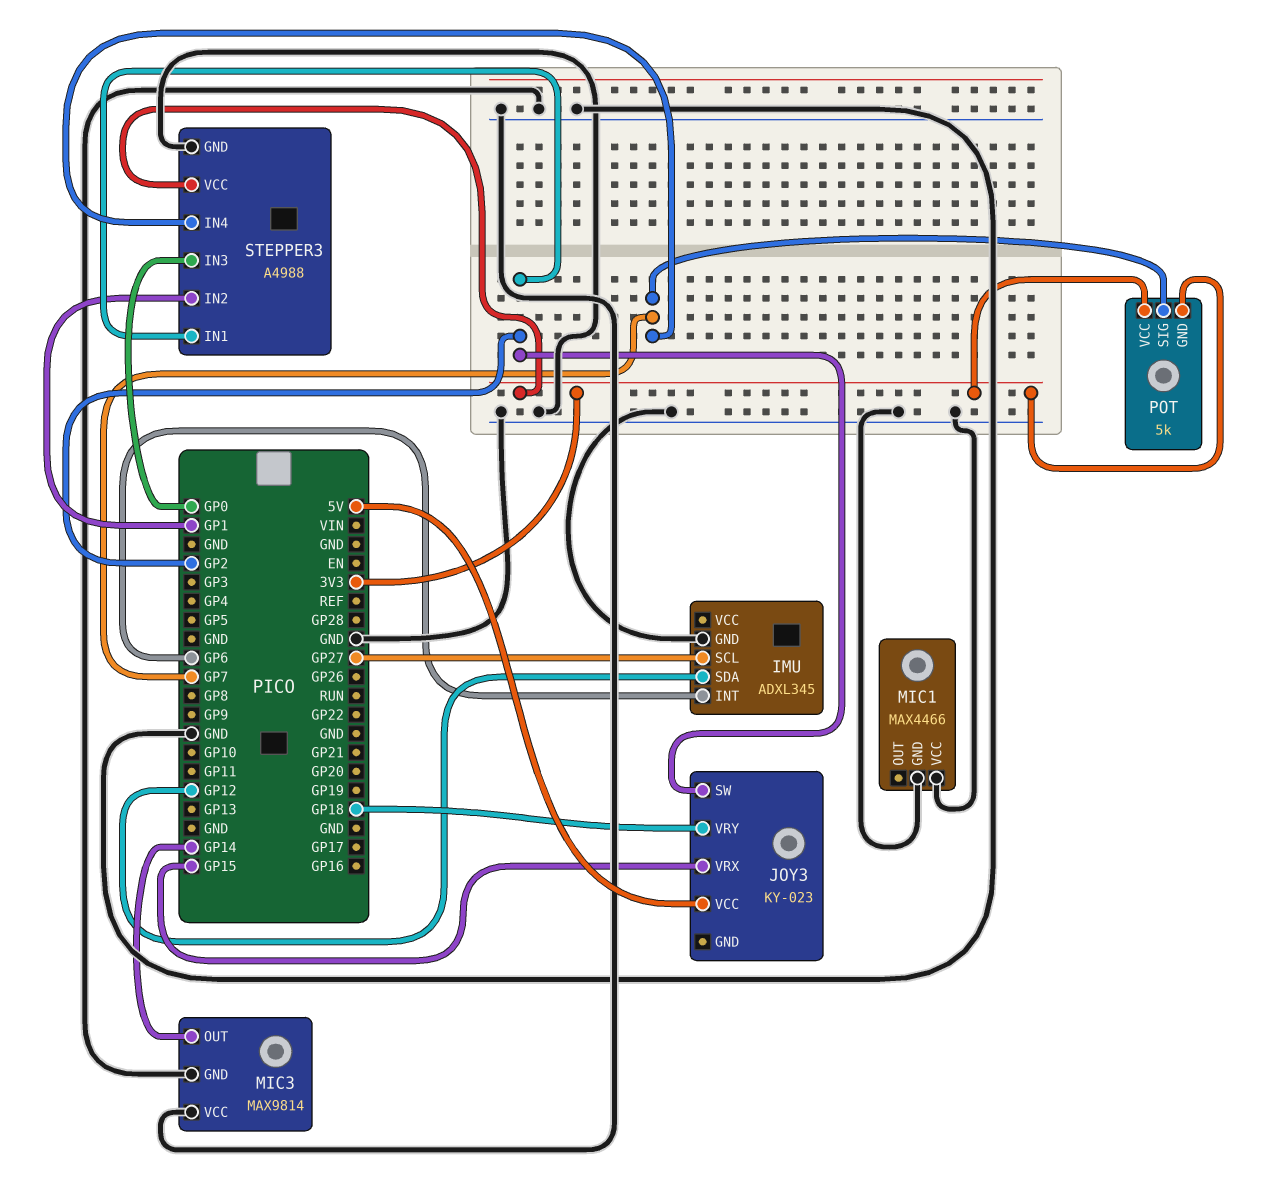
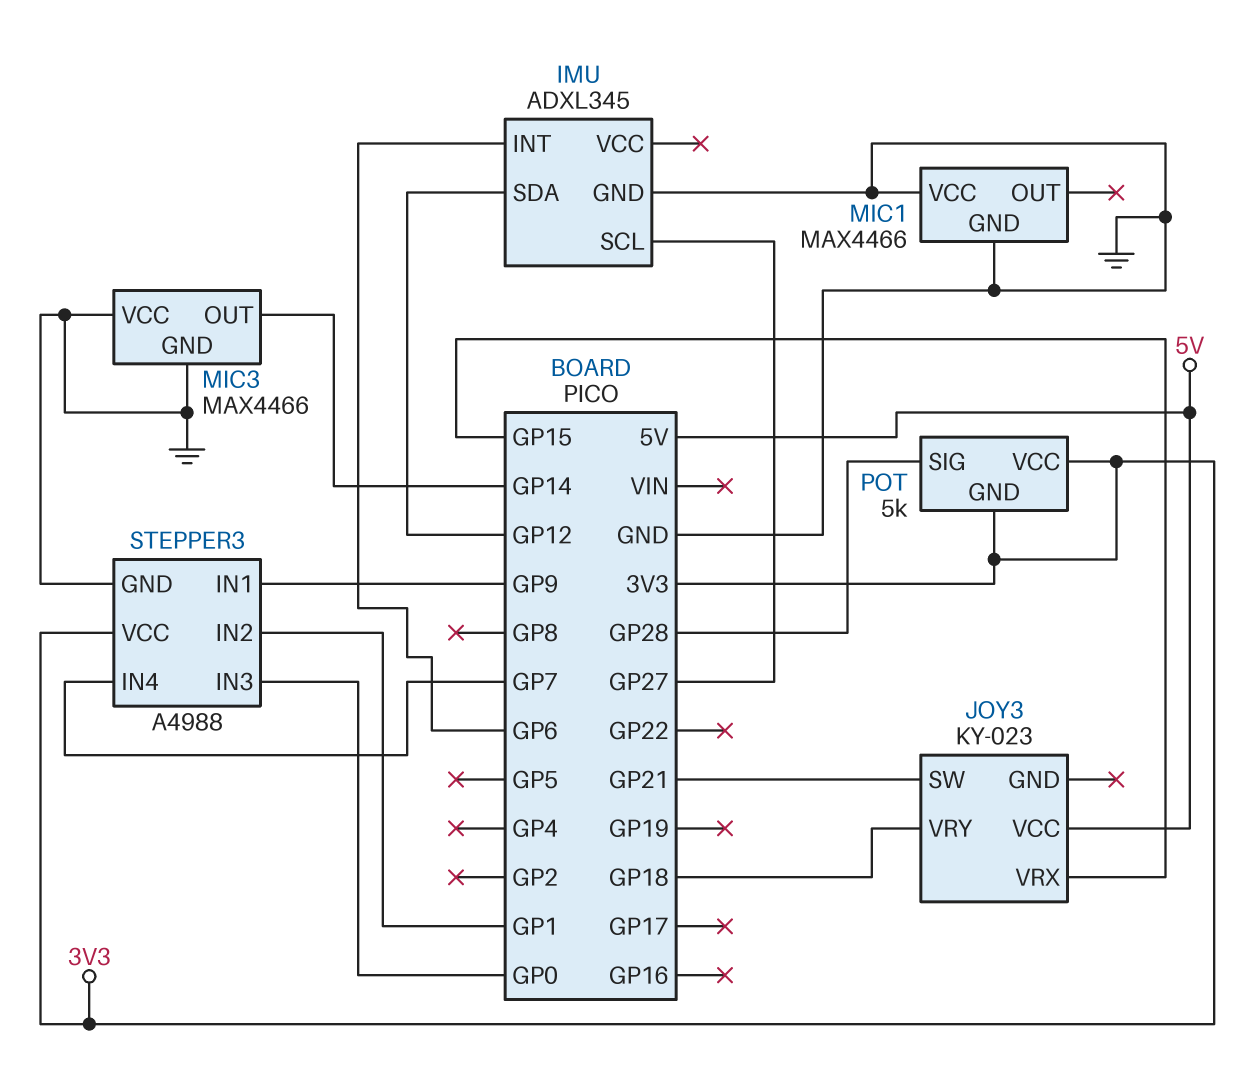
JOY3 pin SW: GP2 -> GP21
MIC3: MAX9814 -> MAX4466
POT pin SIG: GP7 -> GP28
STEPPER3 pin IN1: GP2 -> GP9

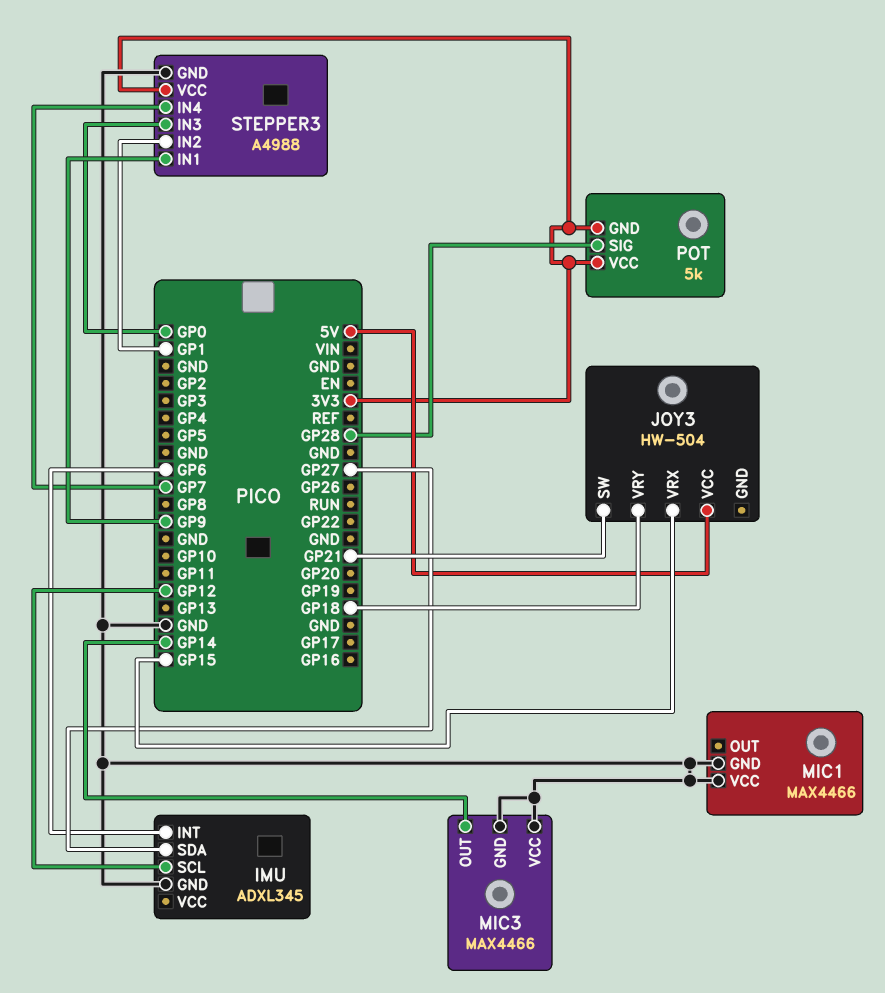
IMU pin SCL: GP27 -> GP12
IMU pin SDA: GP12 -> GP27
JOY3: KY-023 -> HW-504

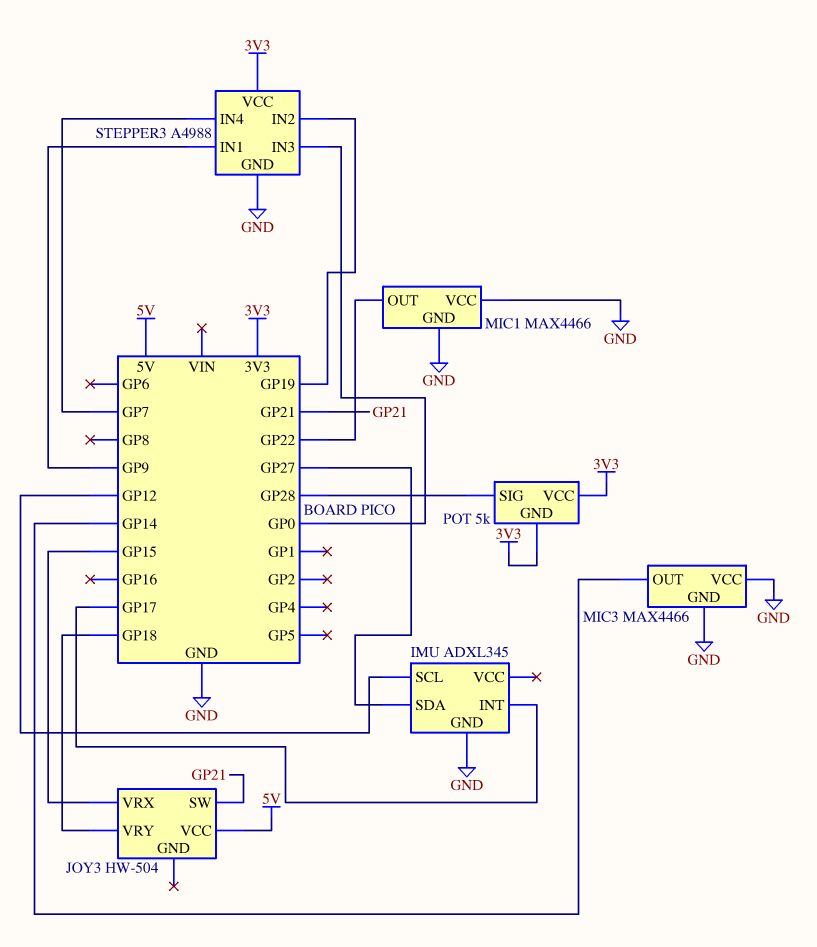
IMU pin INT: GP6 -> GP17
MIC1 pin OUT: none -> GP22
STEPPER3 pin IN2: GP1 -> GP19

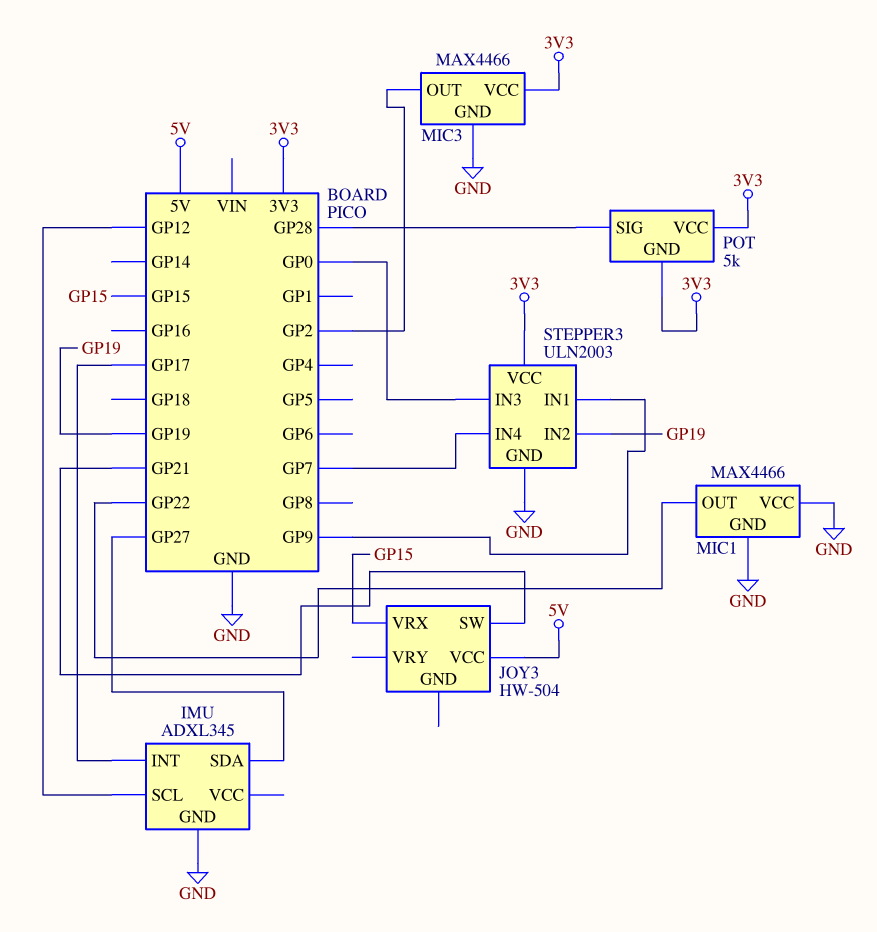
JOY3 pin VRY: GP18 -> none
MIC3 pin OUT: GP14 -> GP2
MIC3 pin VCC: GND -> 3V3
STEPPER3: A4988 -> ULN2003

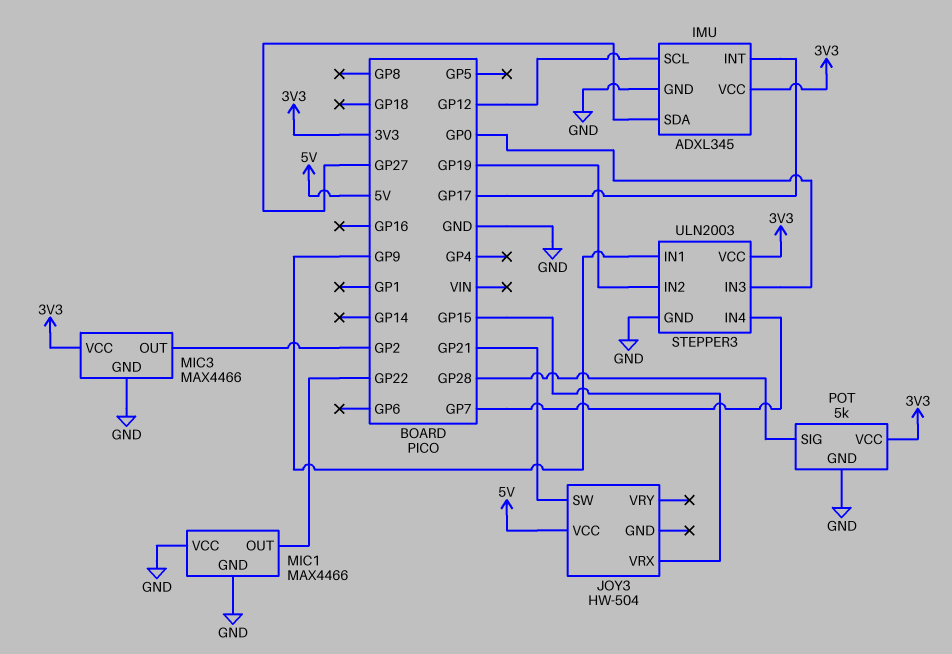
IMU pin VCC: none -> 3V3
POT pin GND: 3V3 -> GND

